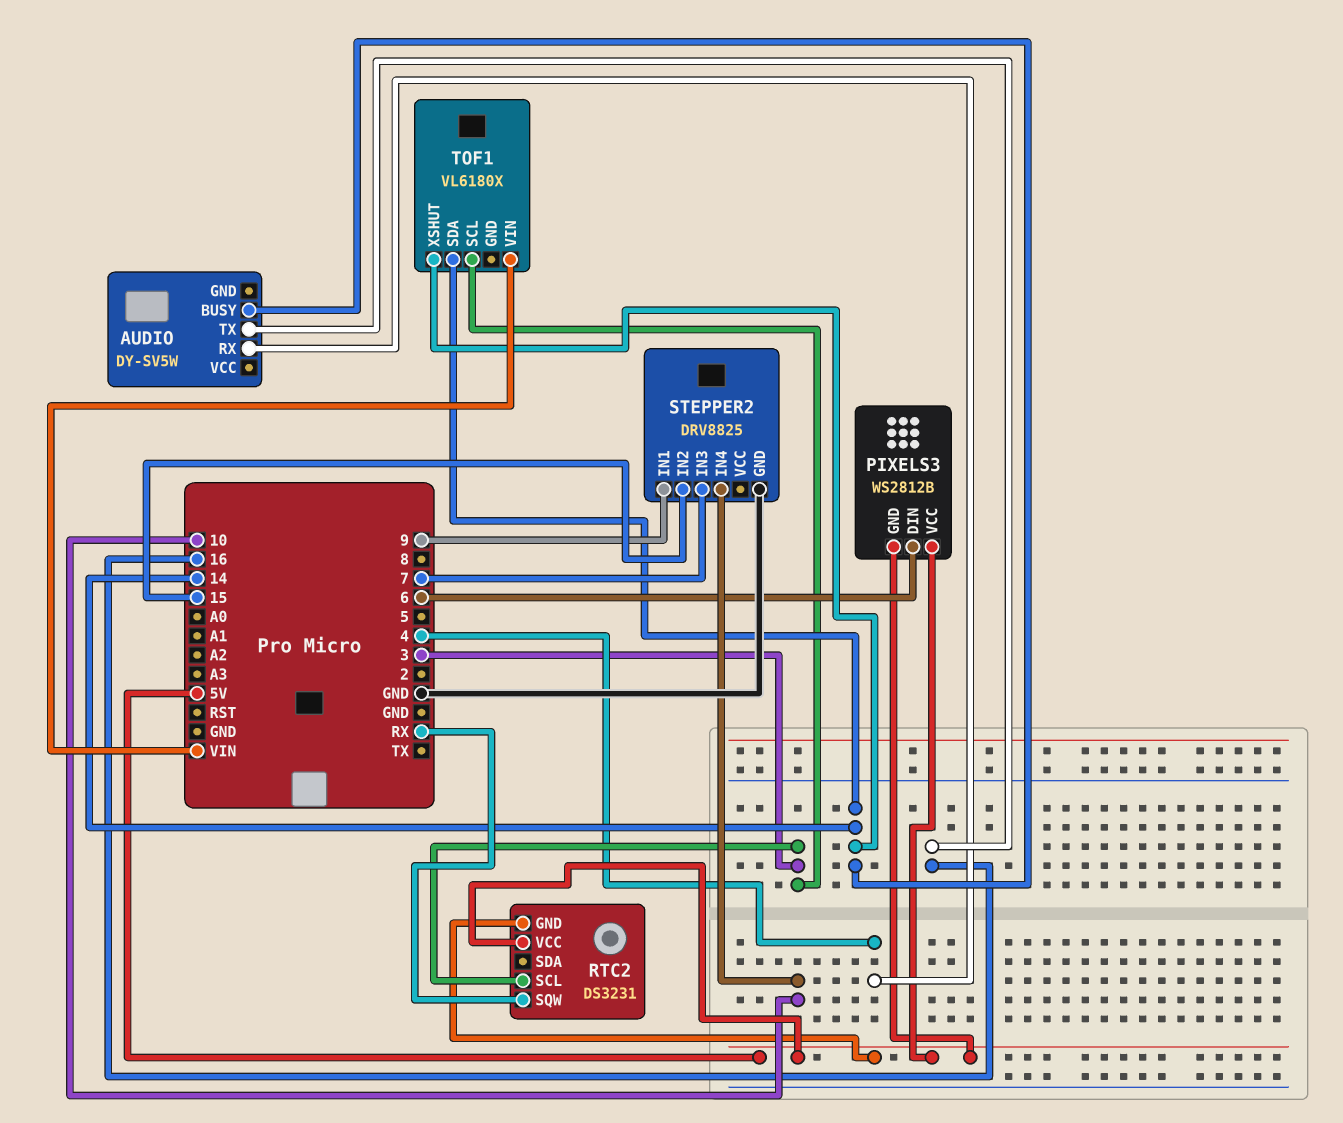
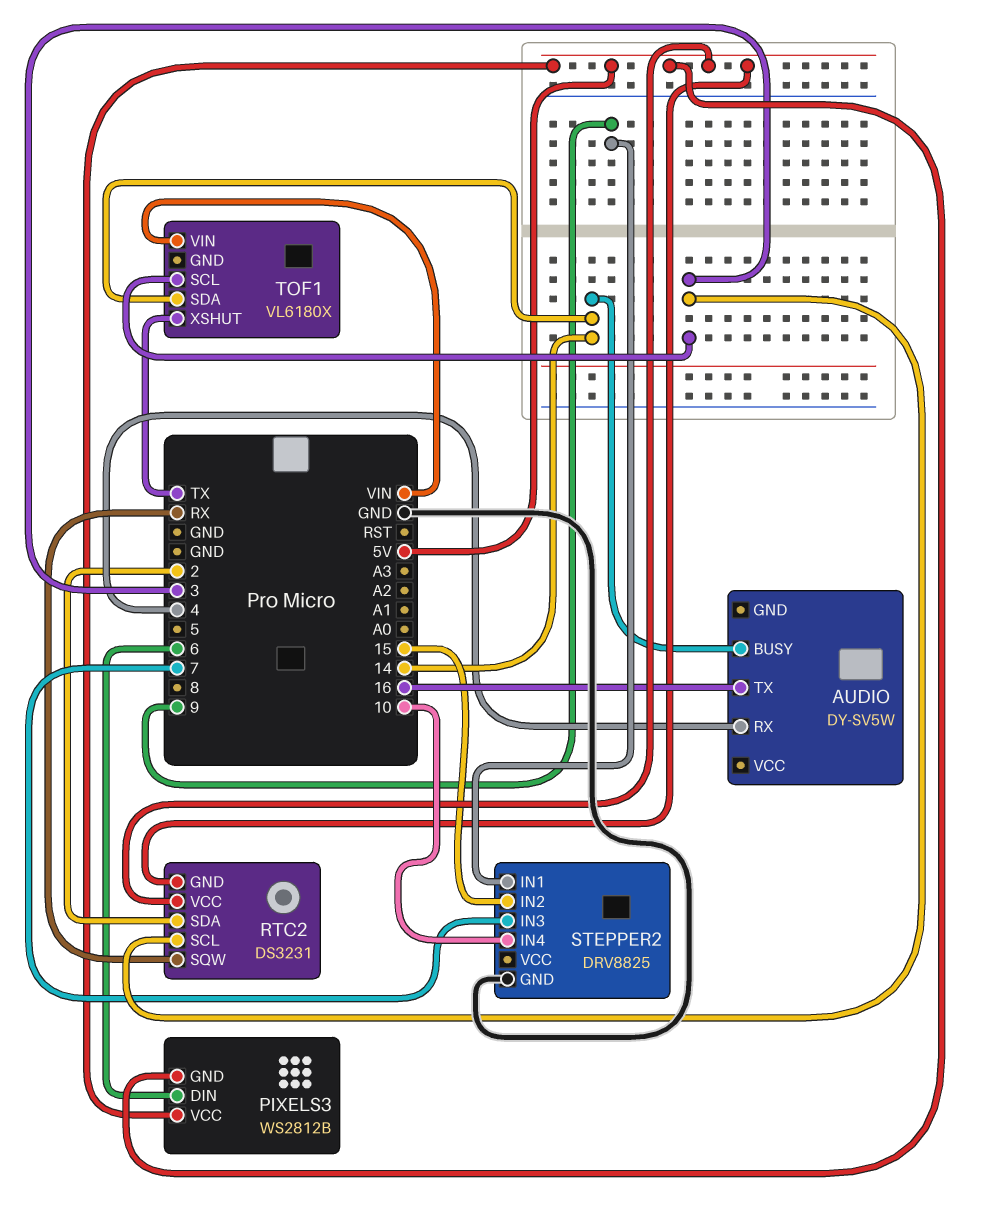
RTC2 pin SDA: none -> 2
TOF1 pin XSHUT: 14 -> TX

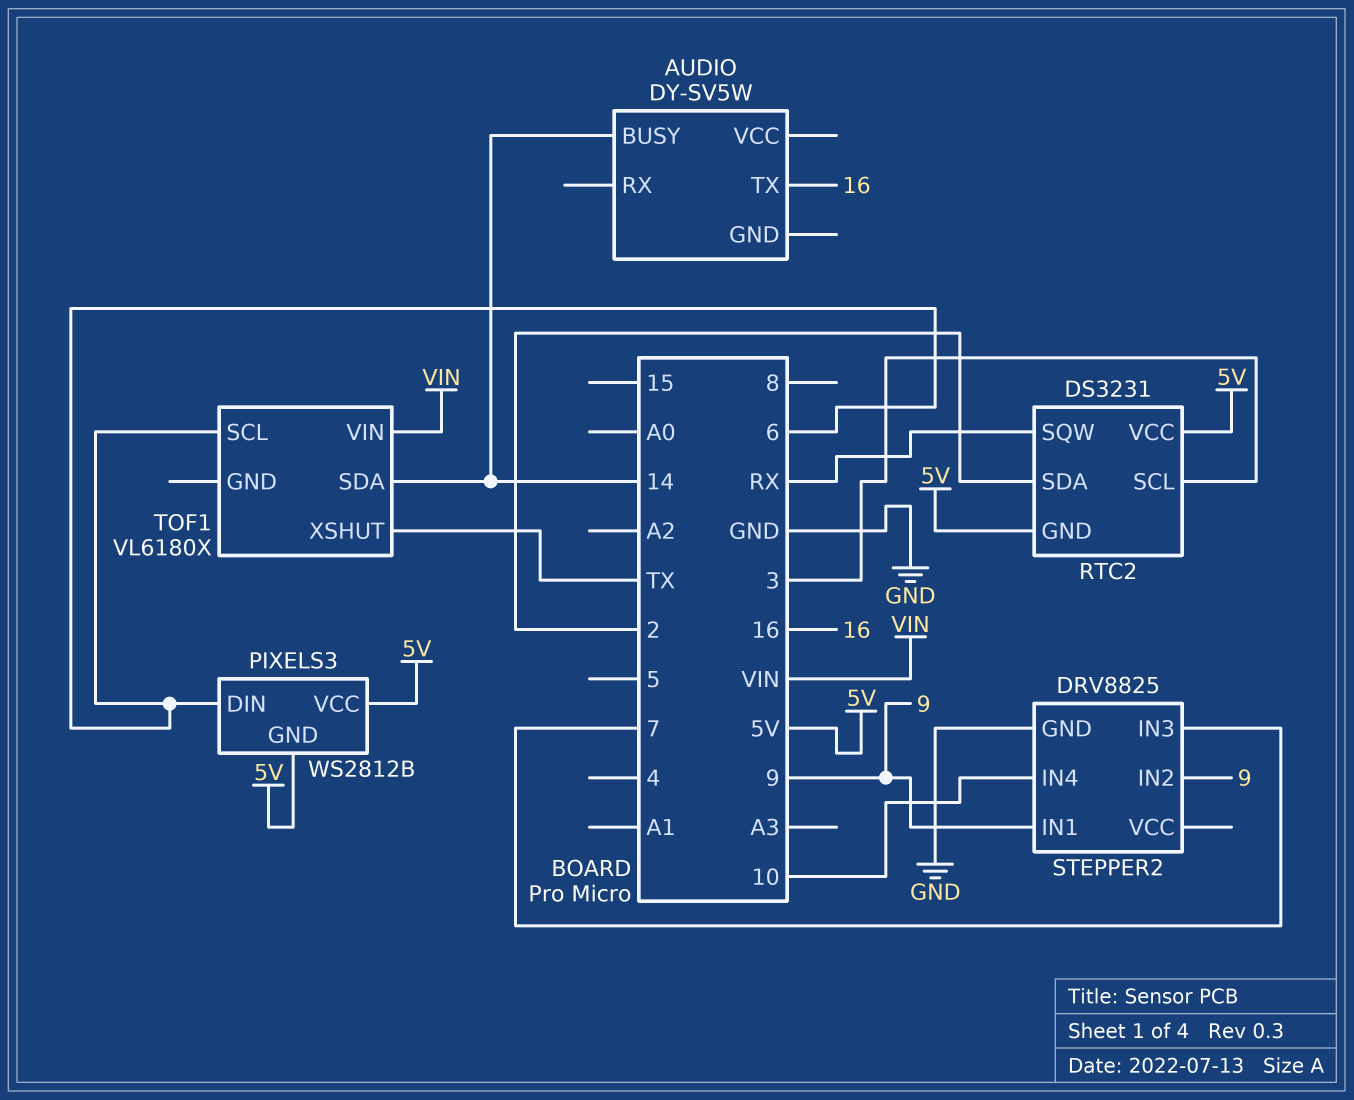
AUDIO pin RX: 4 -> none
STEPPER2 pin IN2: 15 -> 9
TOF1 pin SCL: 3 -> 6

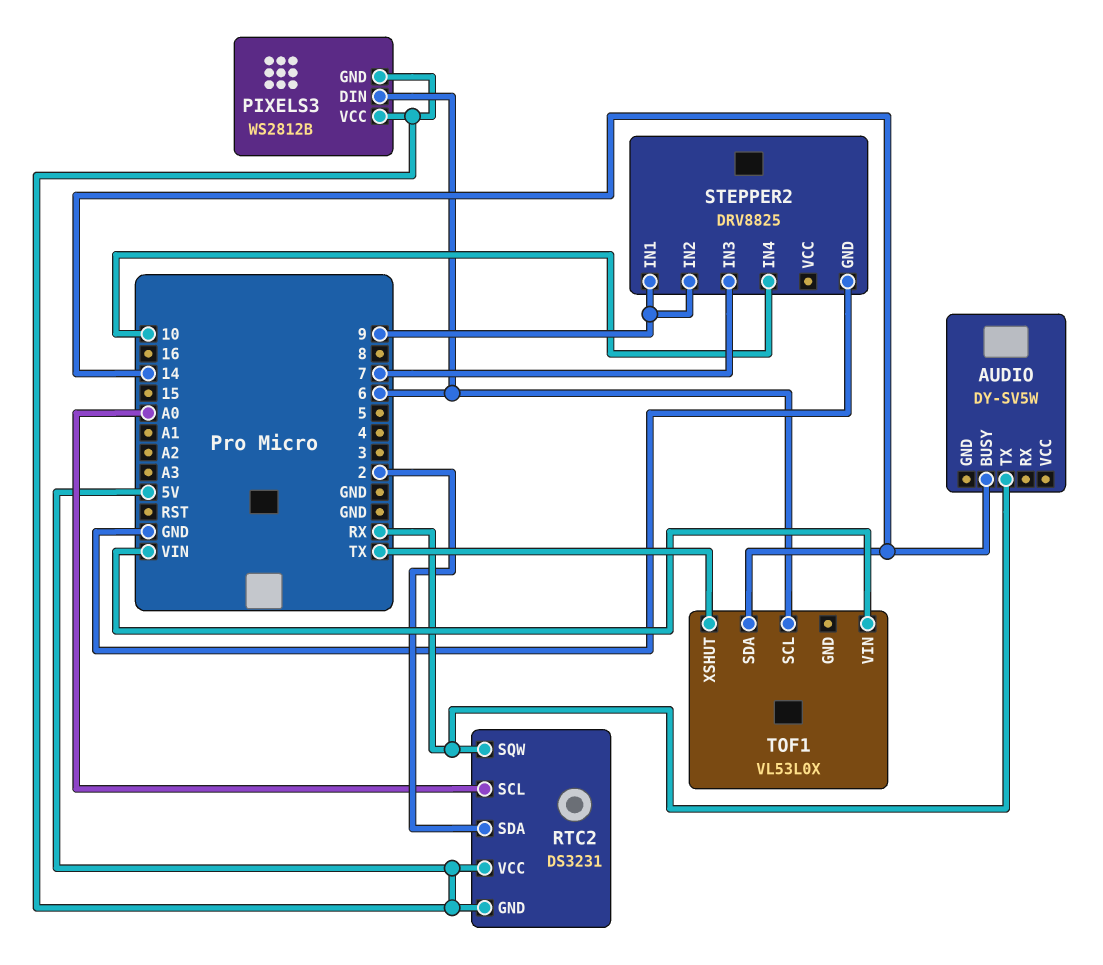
AUDIO pin TX: 16 -> RX
RTC2 pin SCL: 3 -> A0
TOF1: VL6180X -> VL53L0X

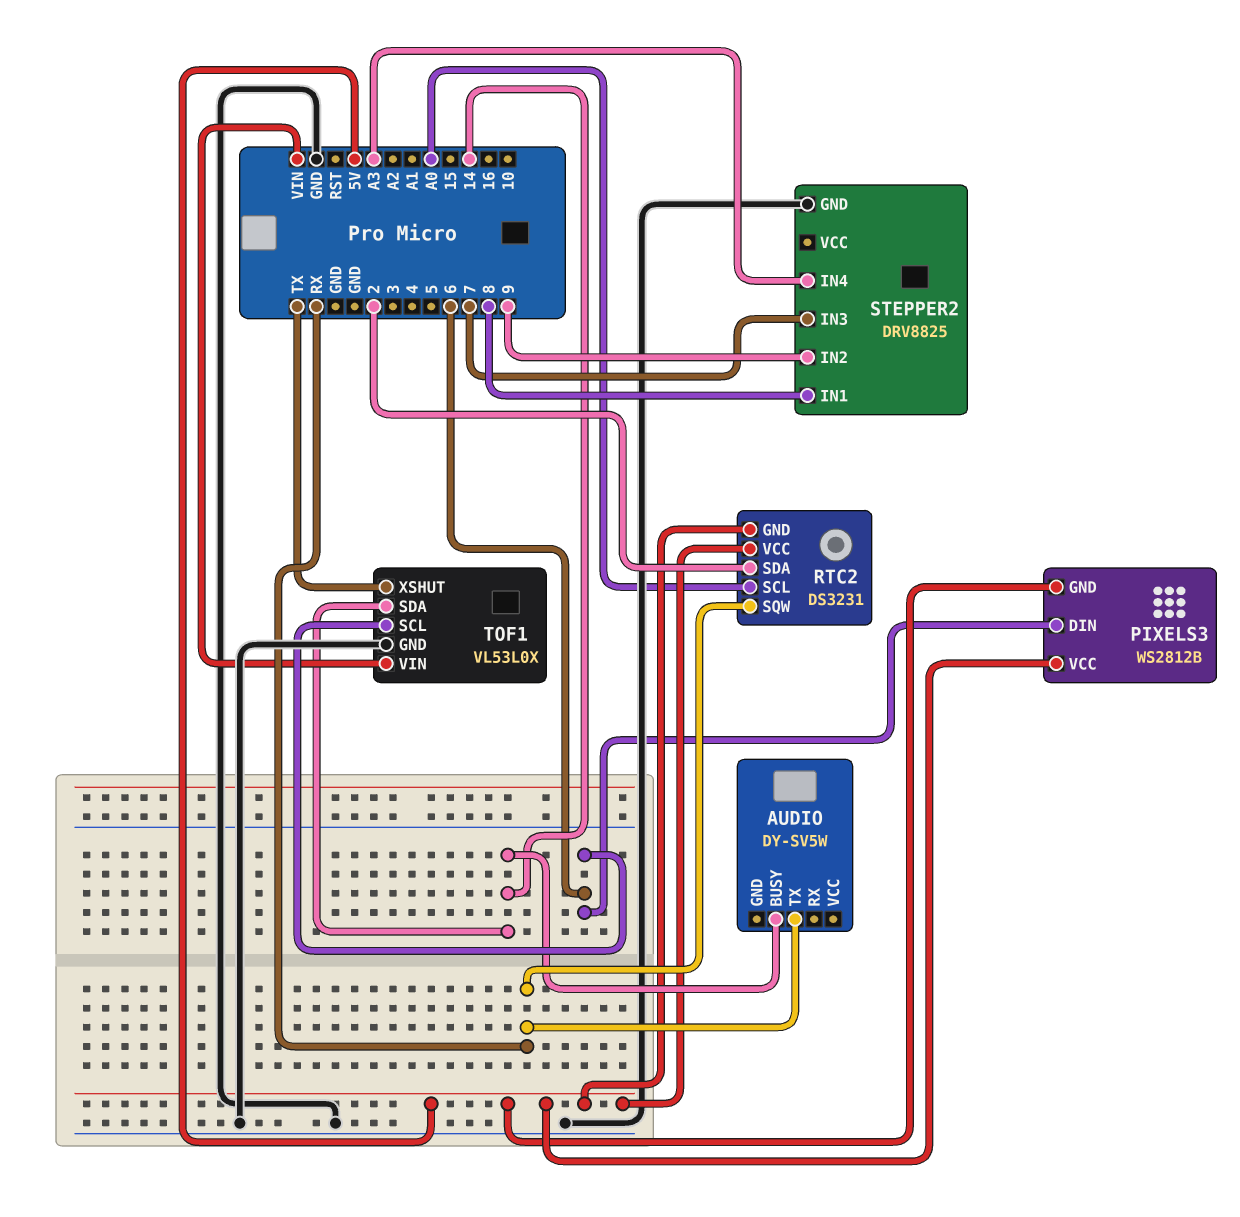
STEPPER2 pin IN1: 9 -> 8
STEPPER2 pin IN4: 10 -> A3
TOF1 pin GND: none -> GND

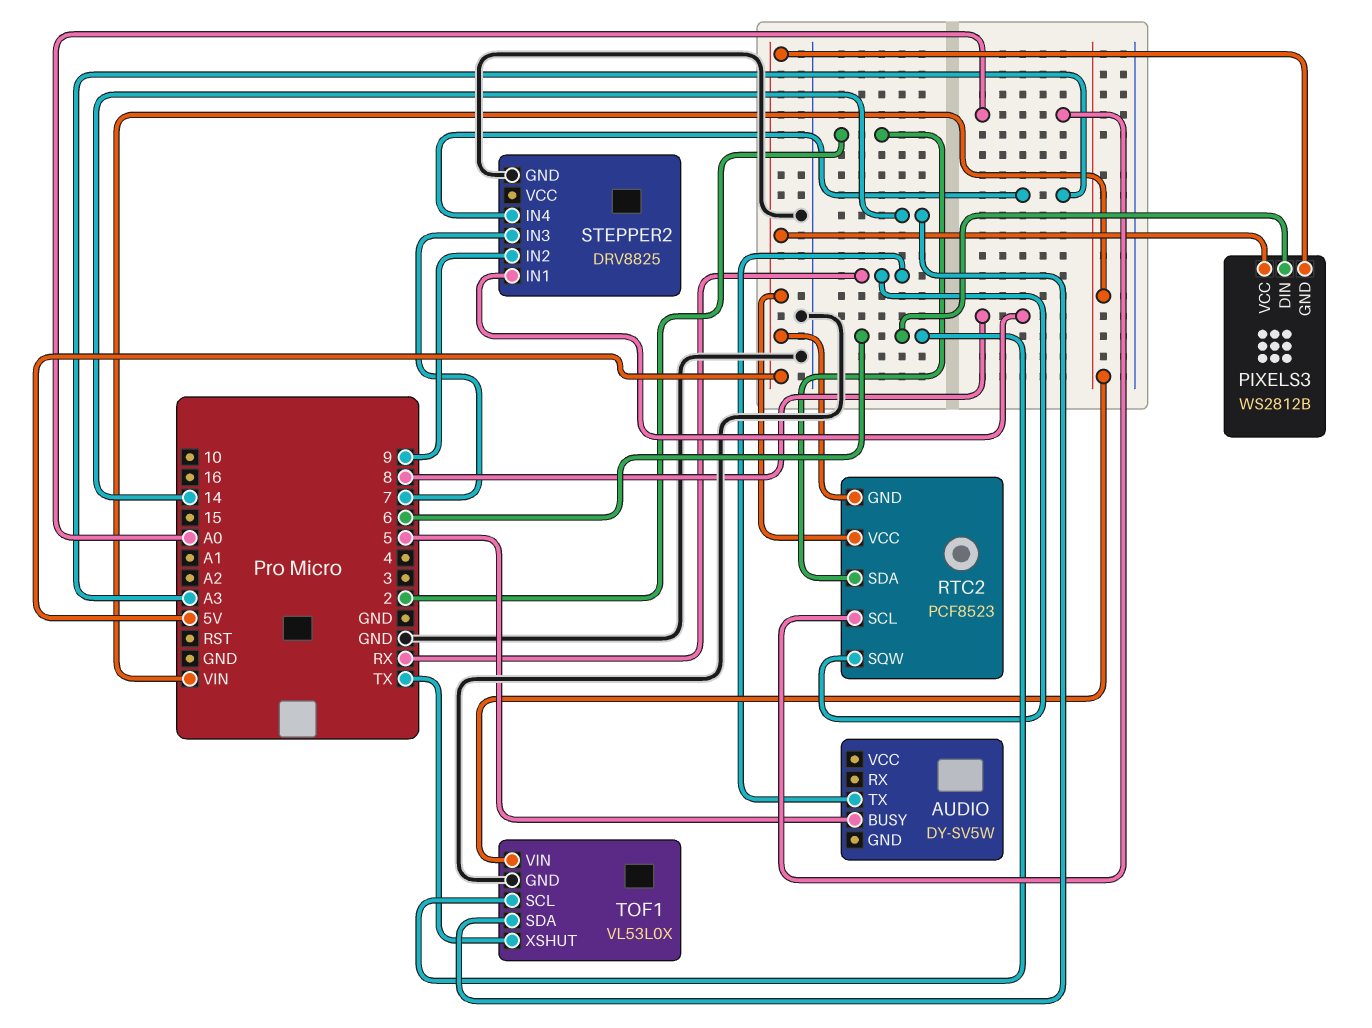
AUDIO pin BUSY: 14 -> 5
RTC2: DS3231 -> PCF8523

